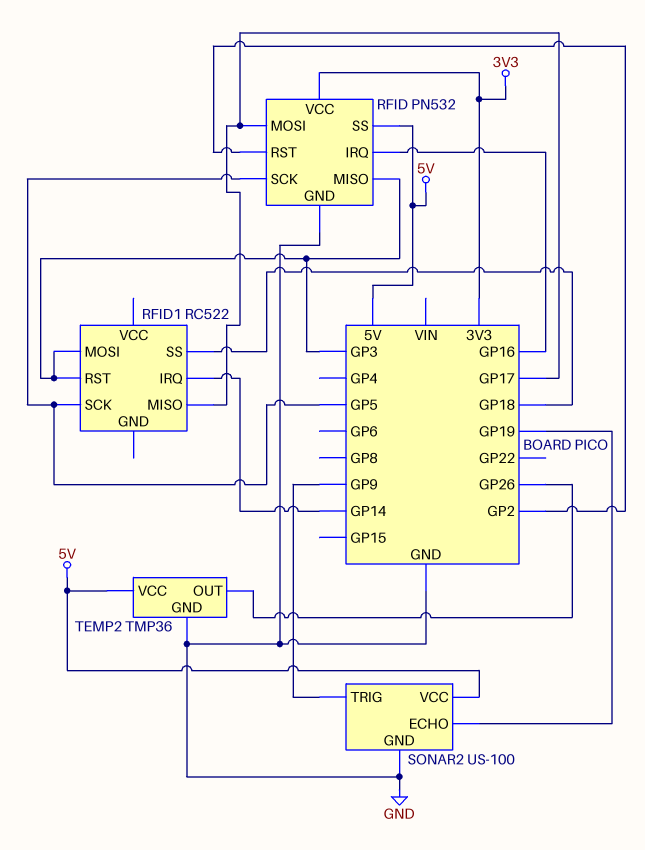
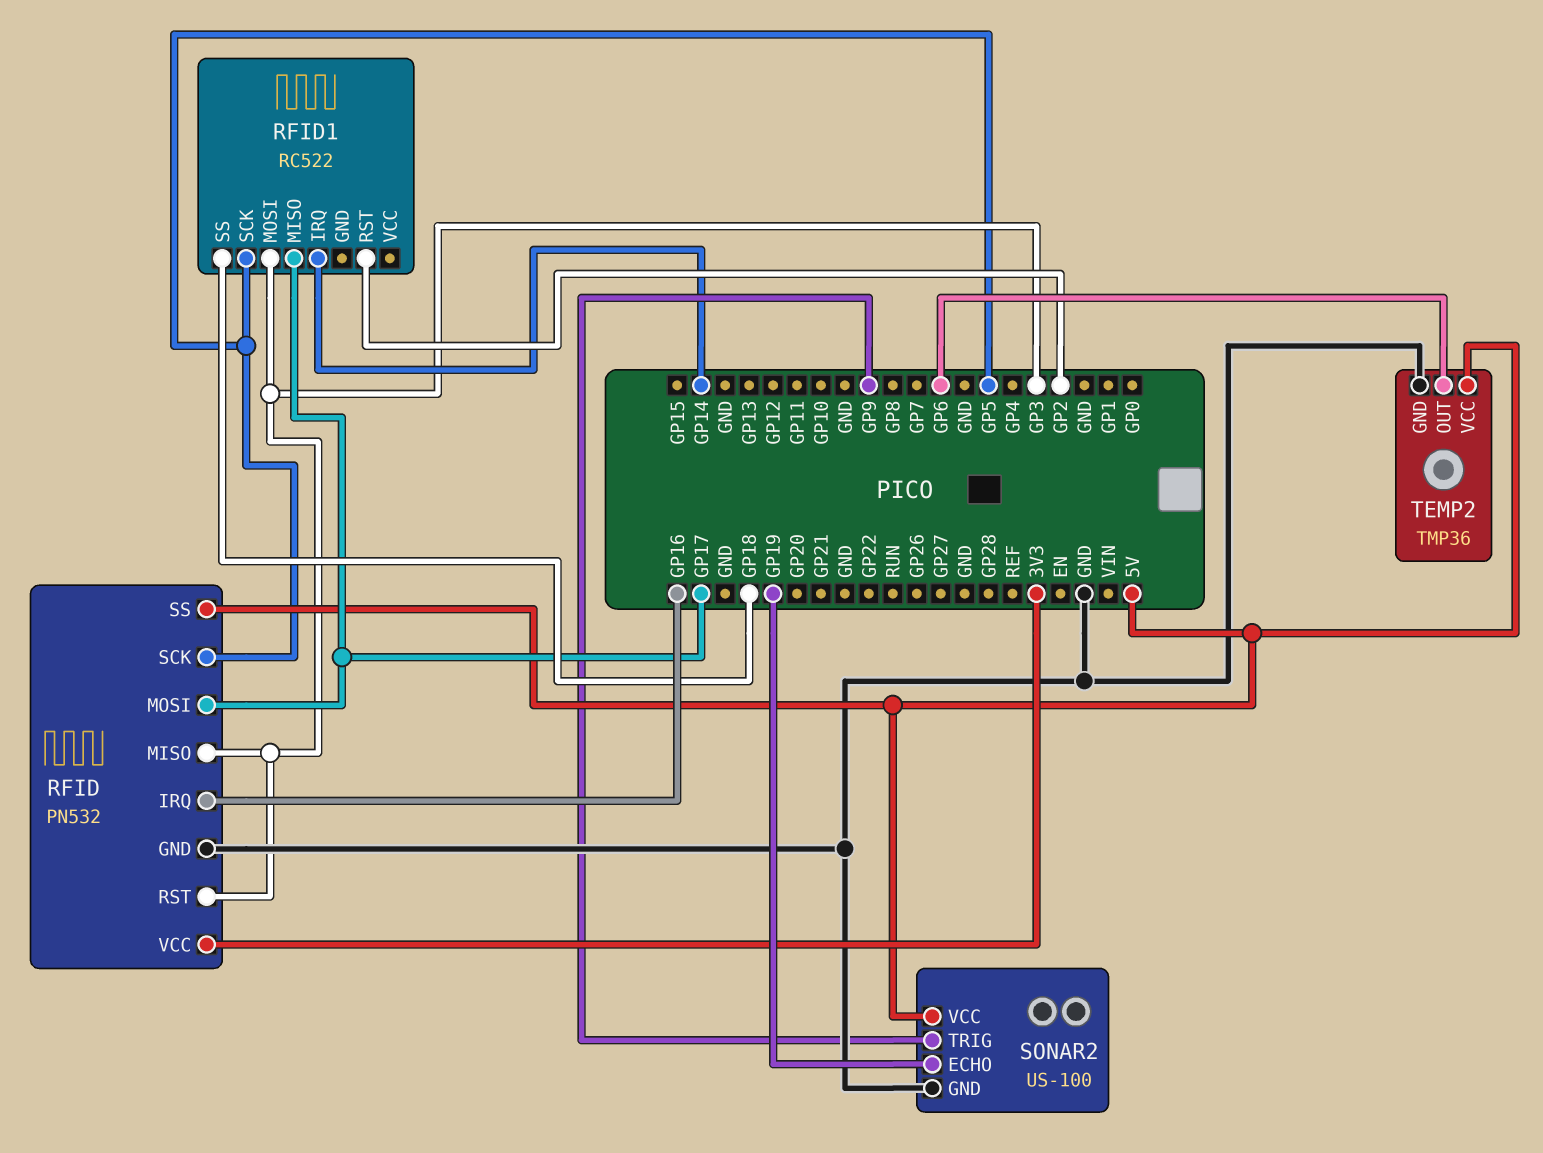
RFID pin RST: GP2 -> GP3
RFID1 pin RST: GP3 -> GP2
TEMP2 pin OUT: GP26 -> GP6

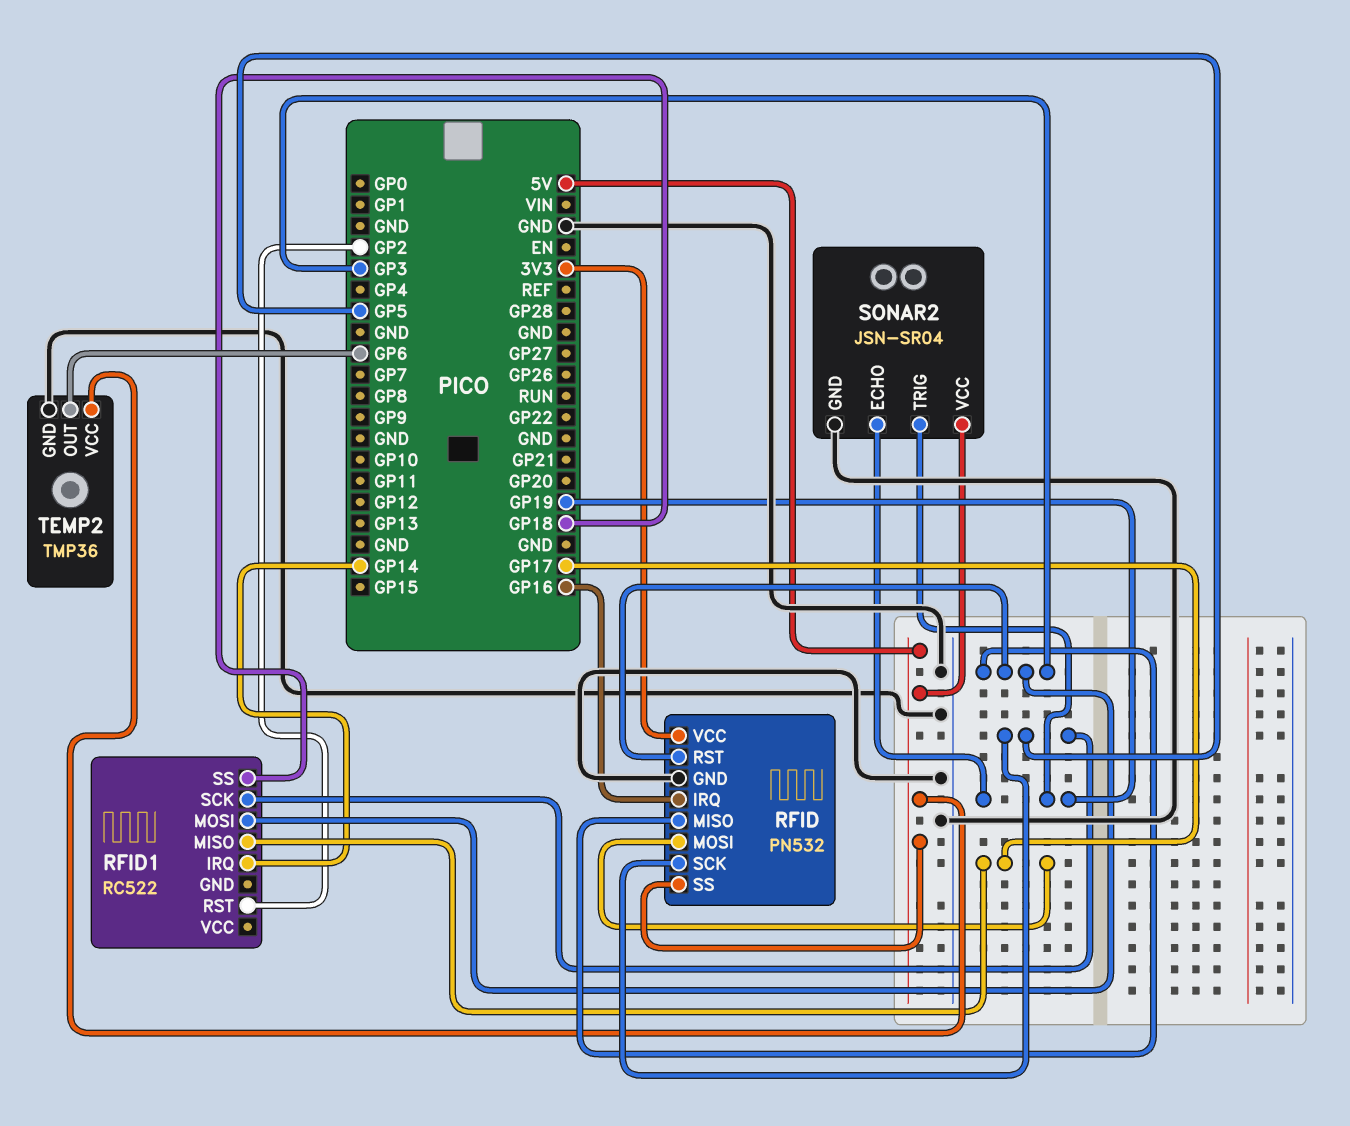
SONAR2: US-100 -> JSN-SR04
SONAR2 pin TRIG: GP9 -> GP19

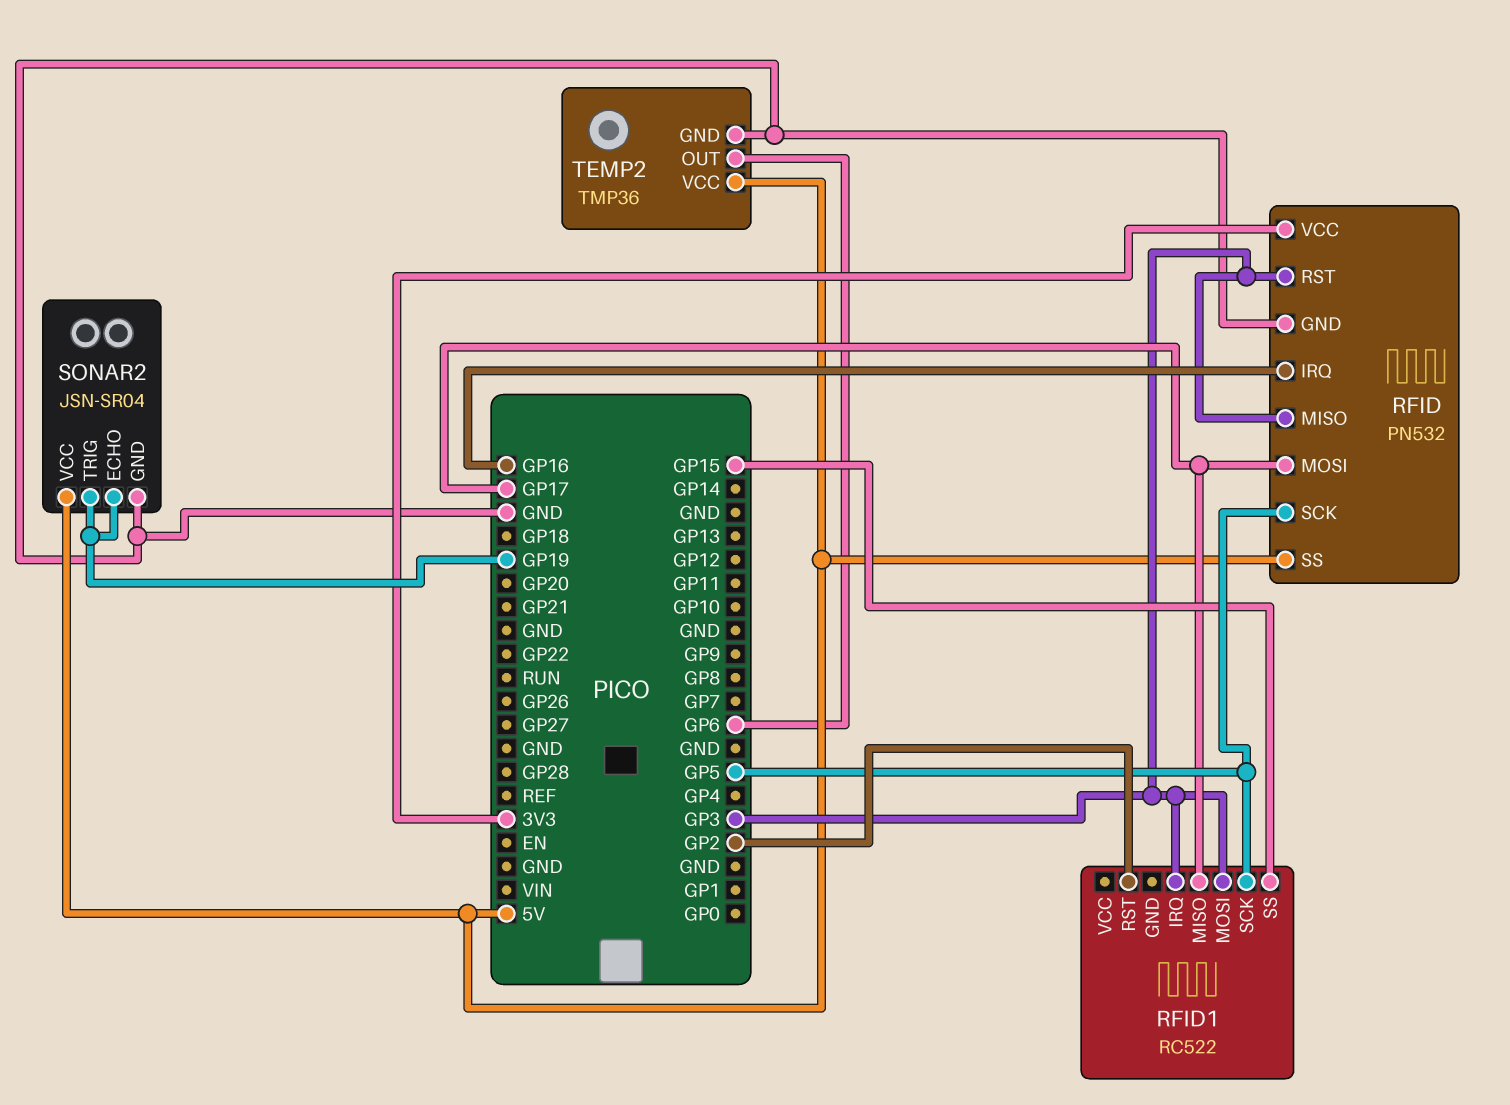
RFID1 pin IRQ: GP14 -> GP3
RFID1 pin SS: GP18 -> GP15

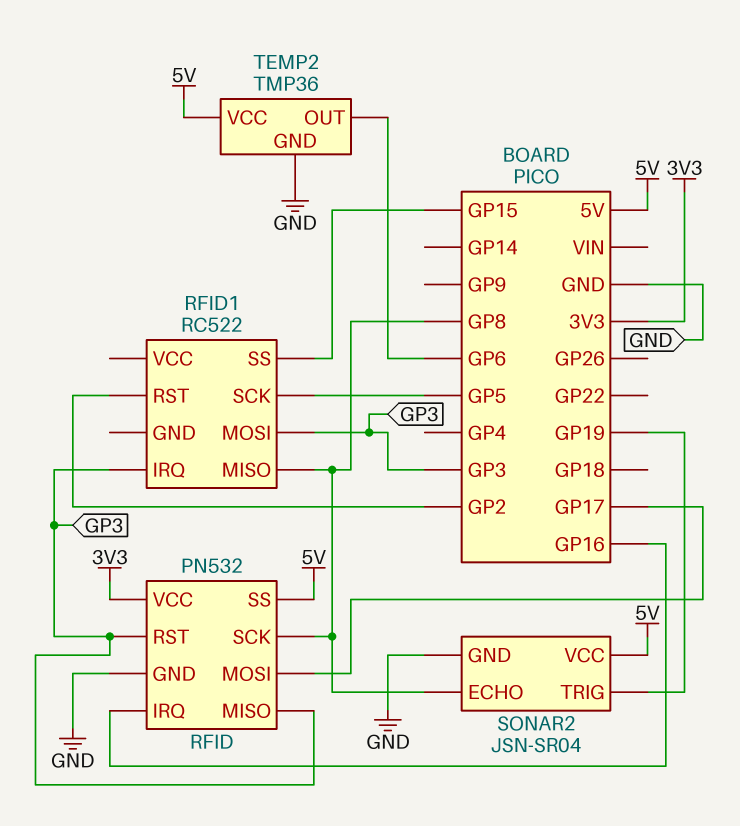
RFID pin SCK: GP5 -> GP8
RFID1 pin MISO: GP17 -> GP8
SONAR2 pin ECHO: GP19 -> GP8

